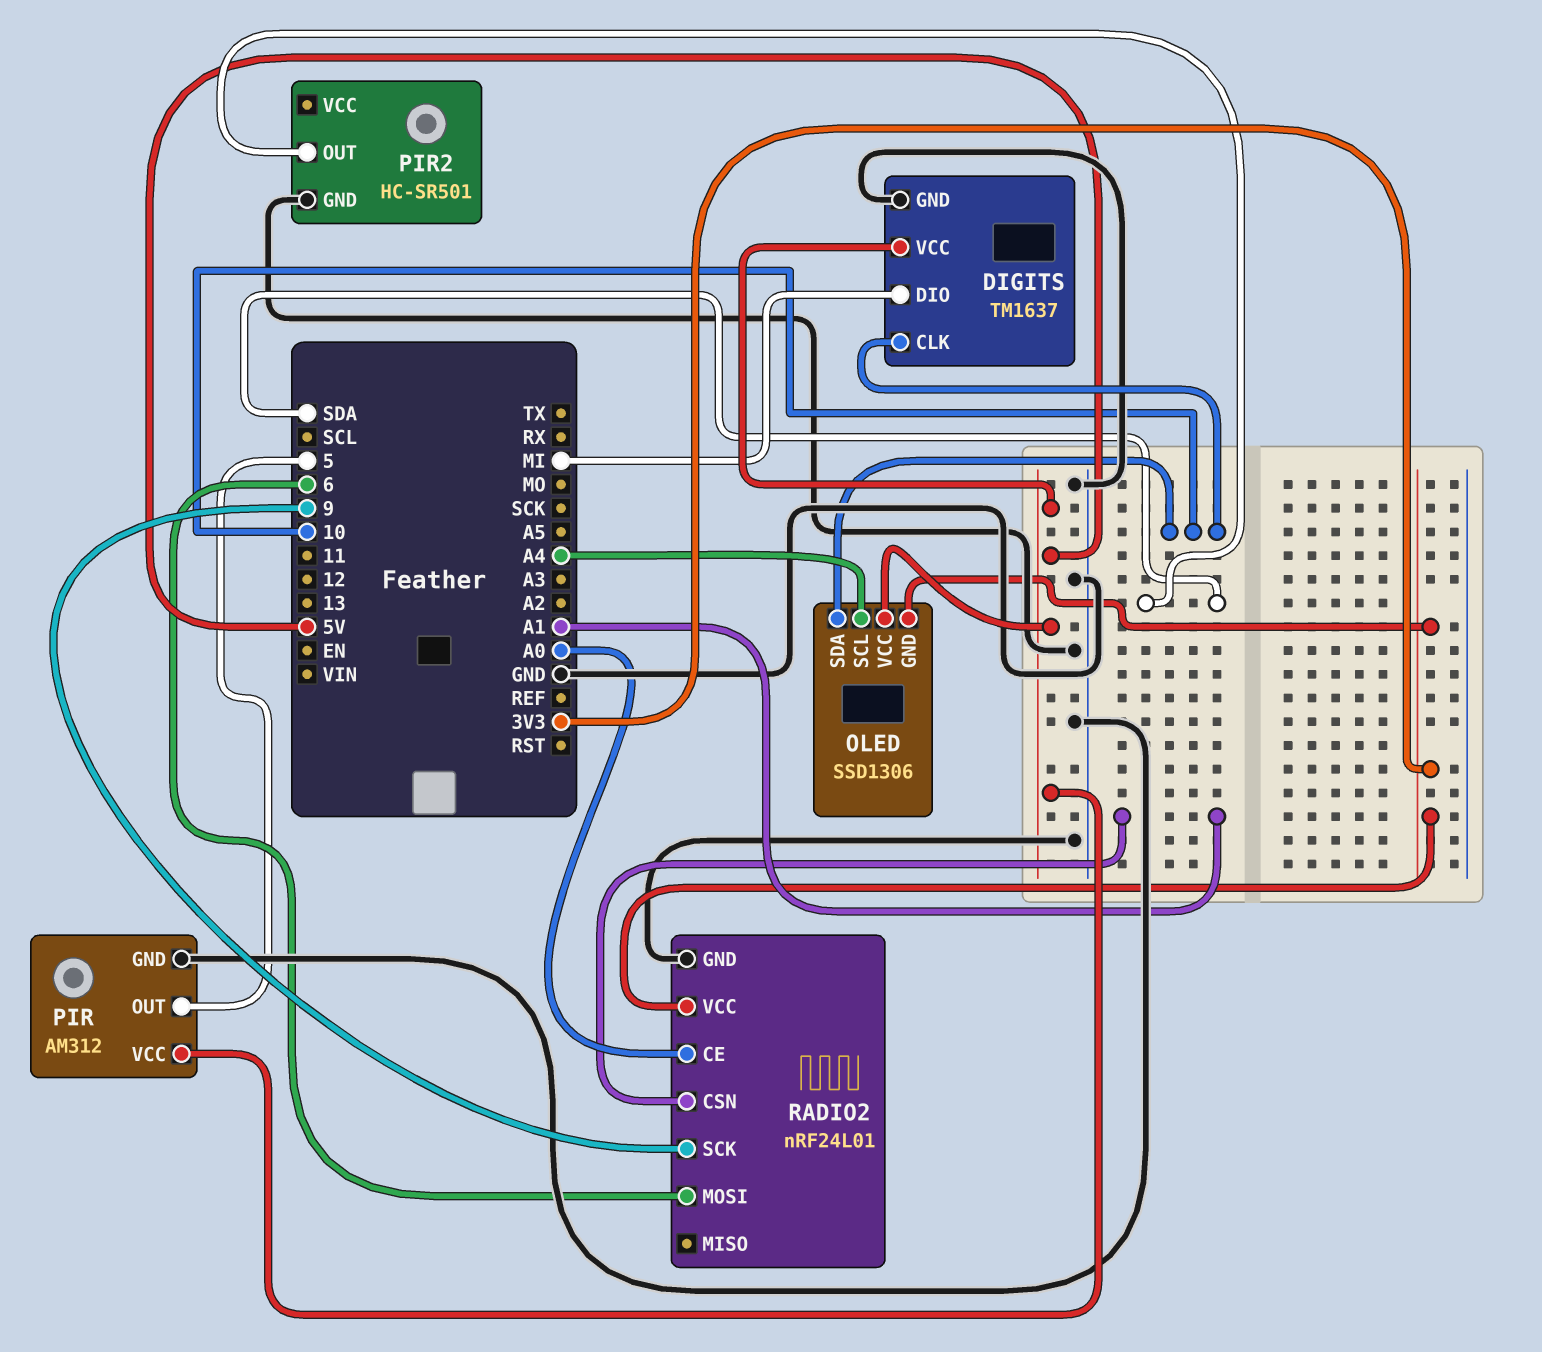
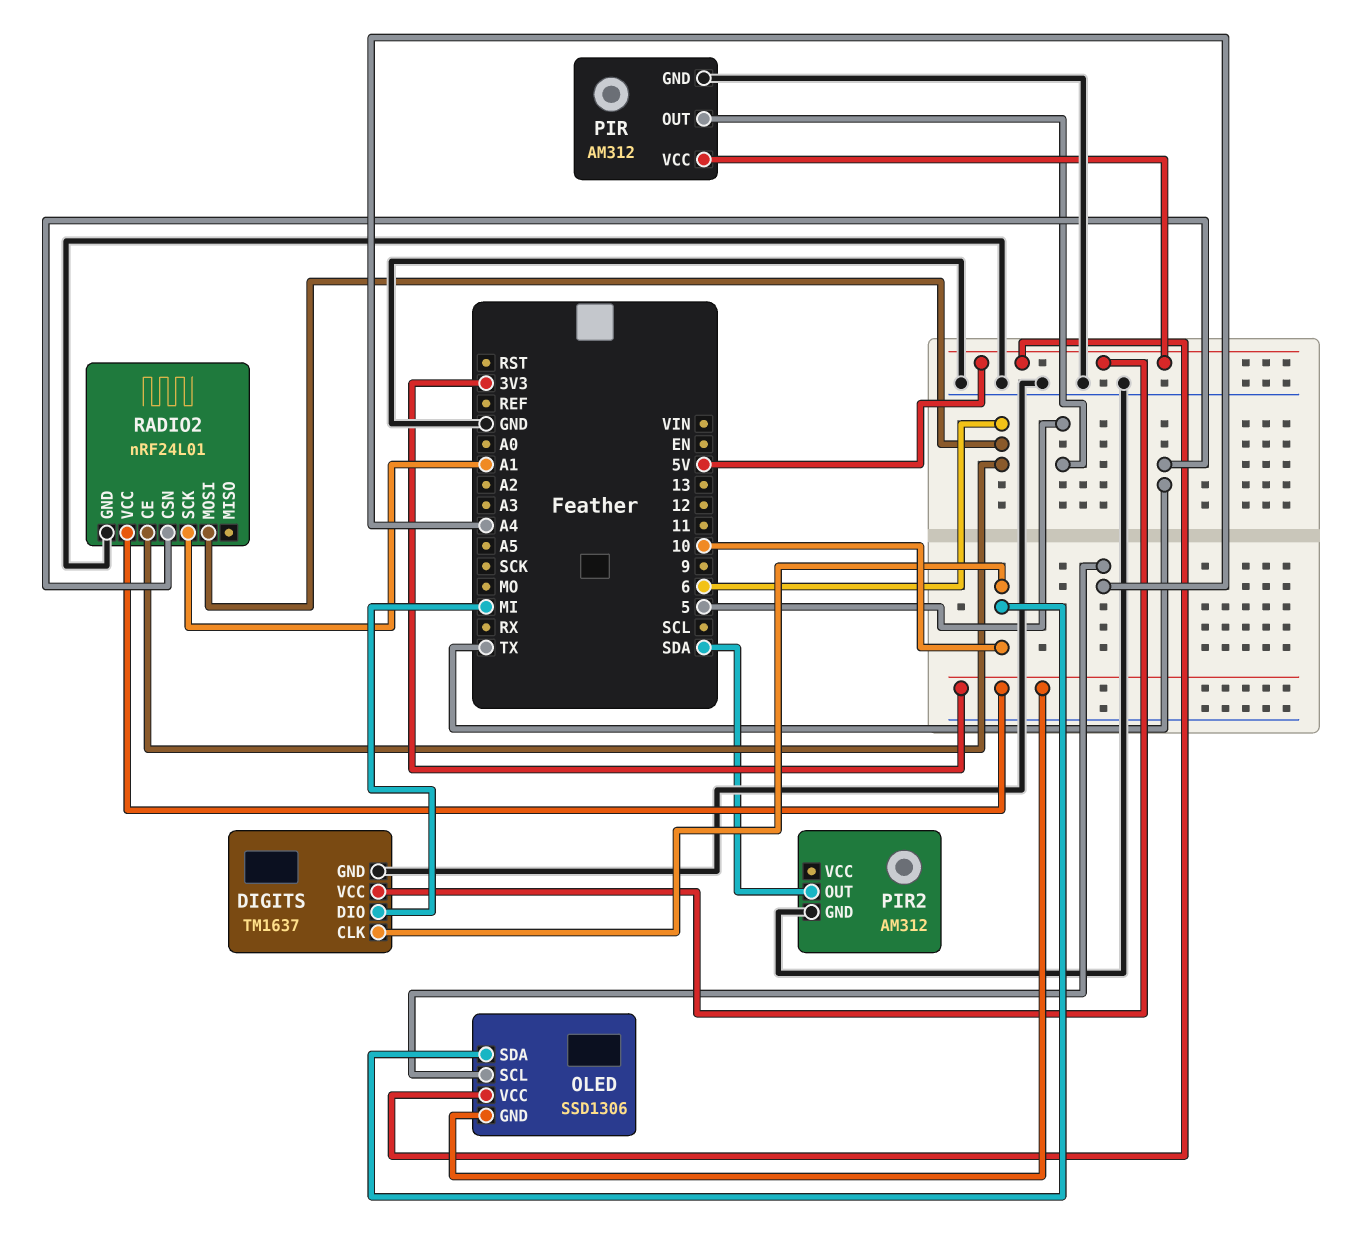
PIR2: HC-SR501 -> AM312
RADIO2 pin CE: A0 -> 6
RADIO2 pin CSN: A1 -> TX
RADIO2 pin SCK: 9 -> A1

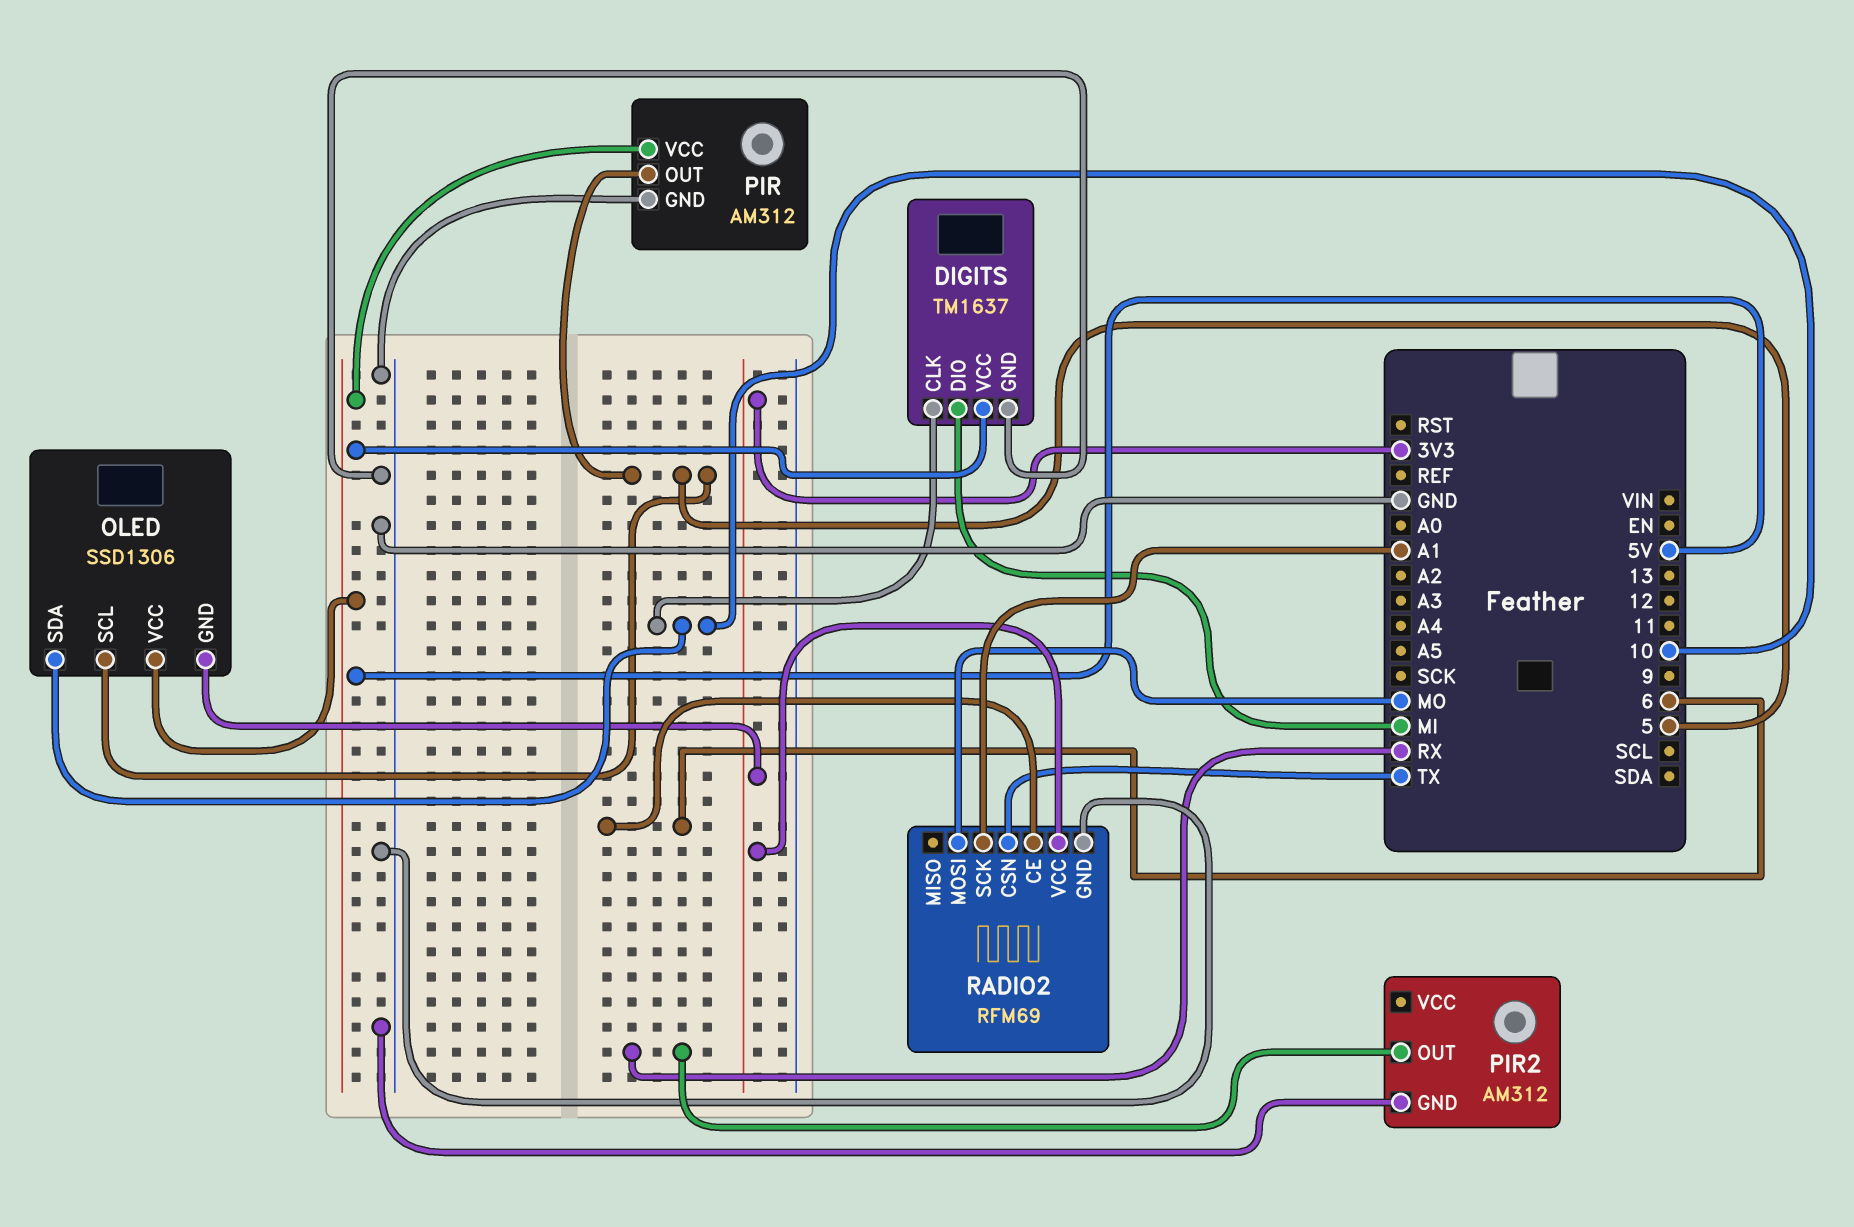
OLED pin SCL: A4 -> 5
PIR2 pin OUT: SDA -> RX
RADIO2: nRF24L01 -> RFM69
RADIO2 pin MOSI: 6 -> MO

